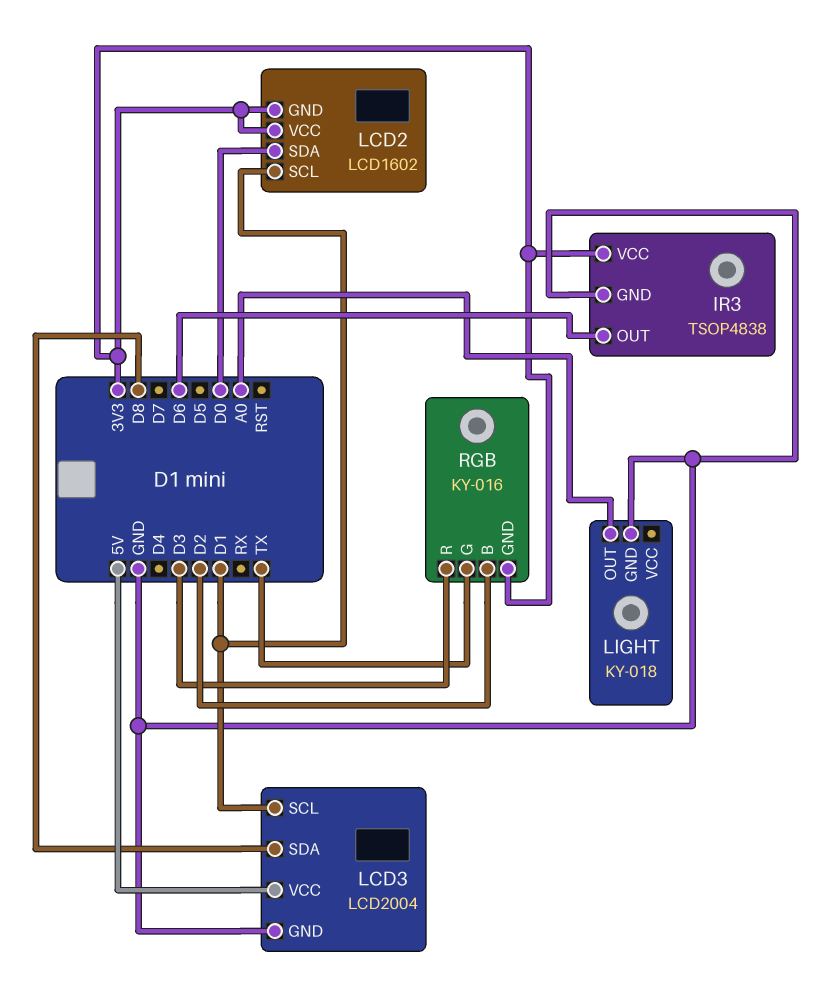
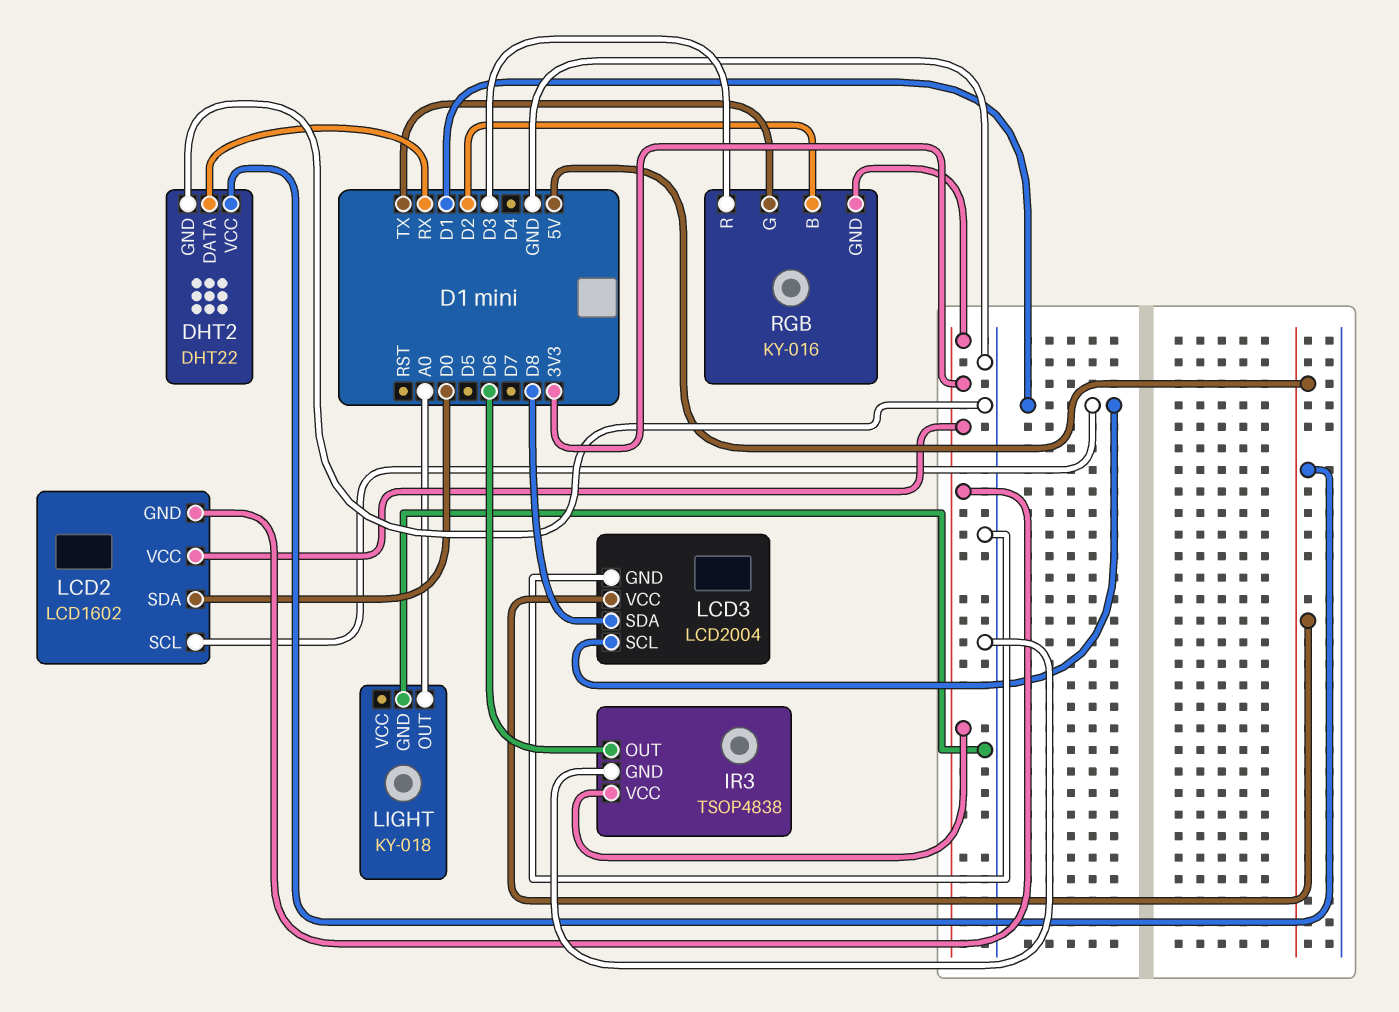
DHT2: none -> DHT22
DHT2 pin DATA: none -> RX
DHT2 pin GND: none -> GND
DHT2 pin VCC: none -> 5V

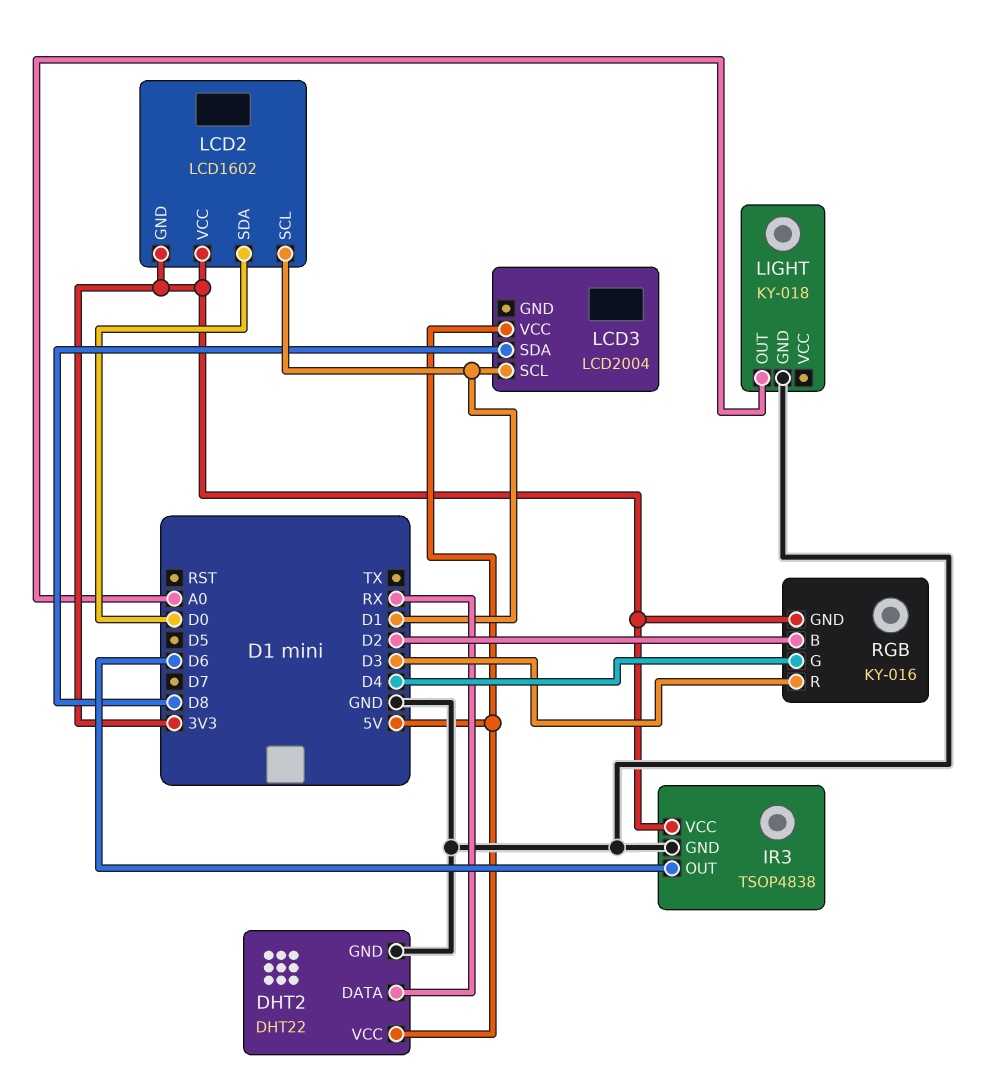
LCD3 pin GND: GND -> none
RGB pin G: TX -> D4

